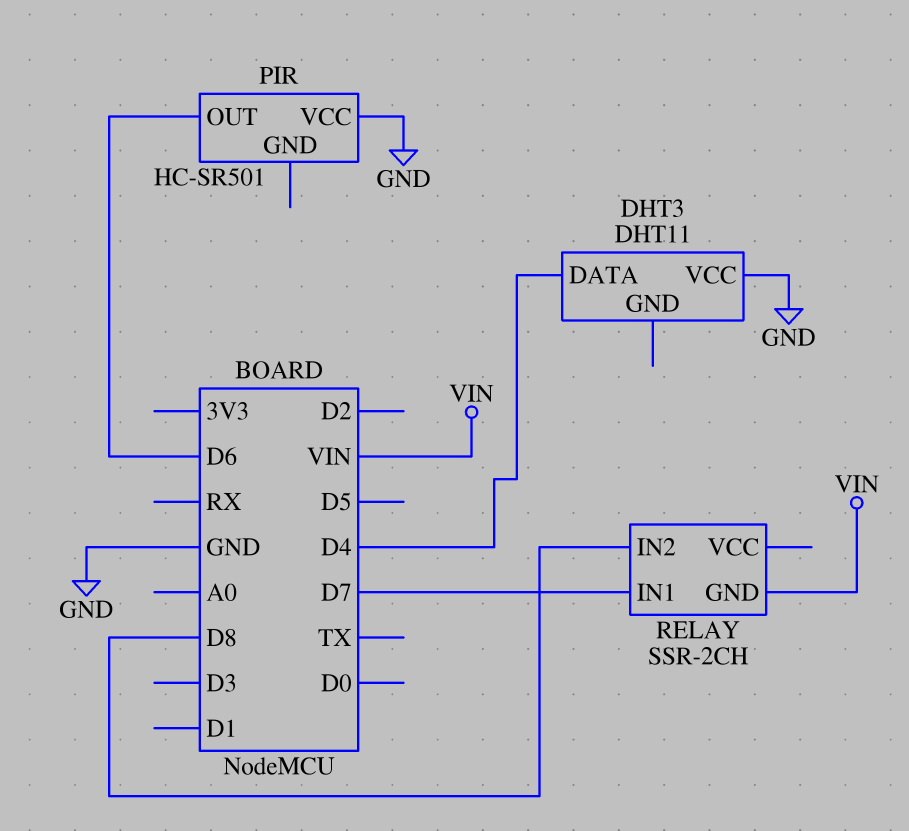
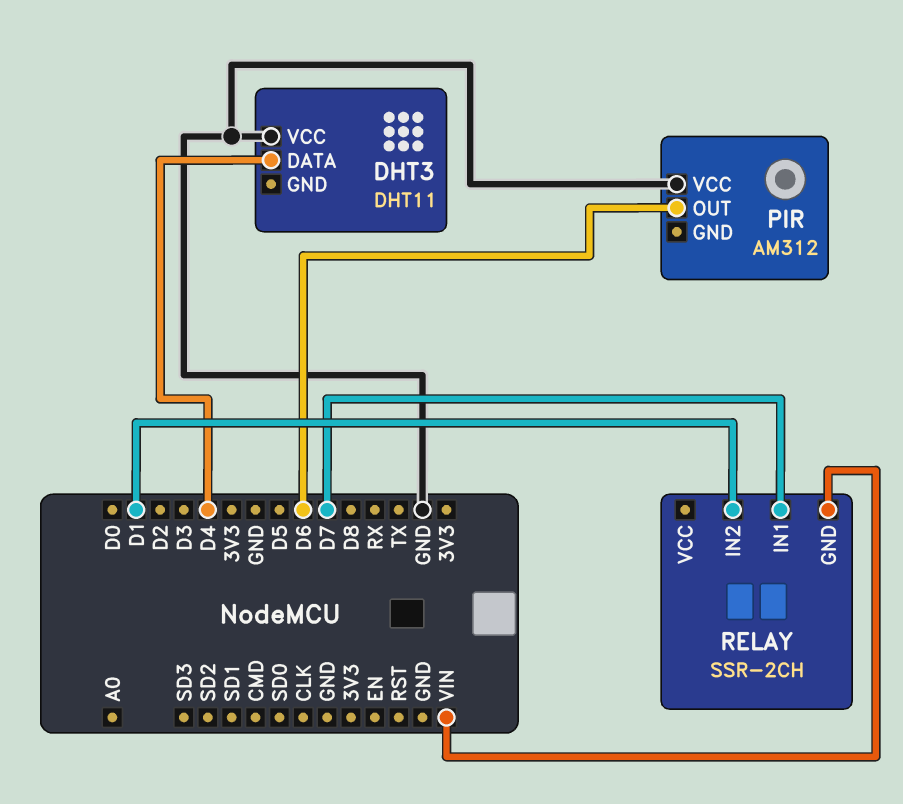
PIR: HC-SR501 -> AM312
RELAY pin IN2: D8 -> D1

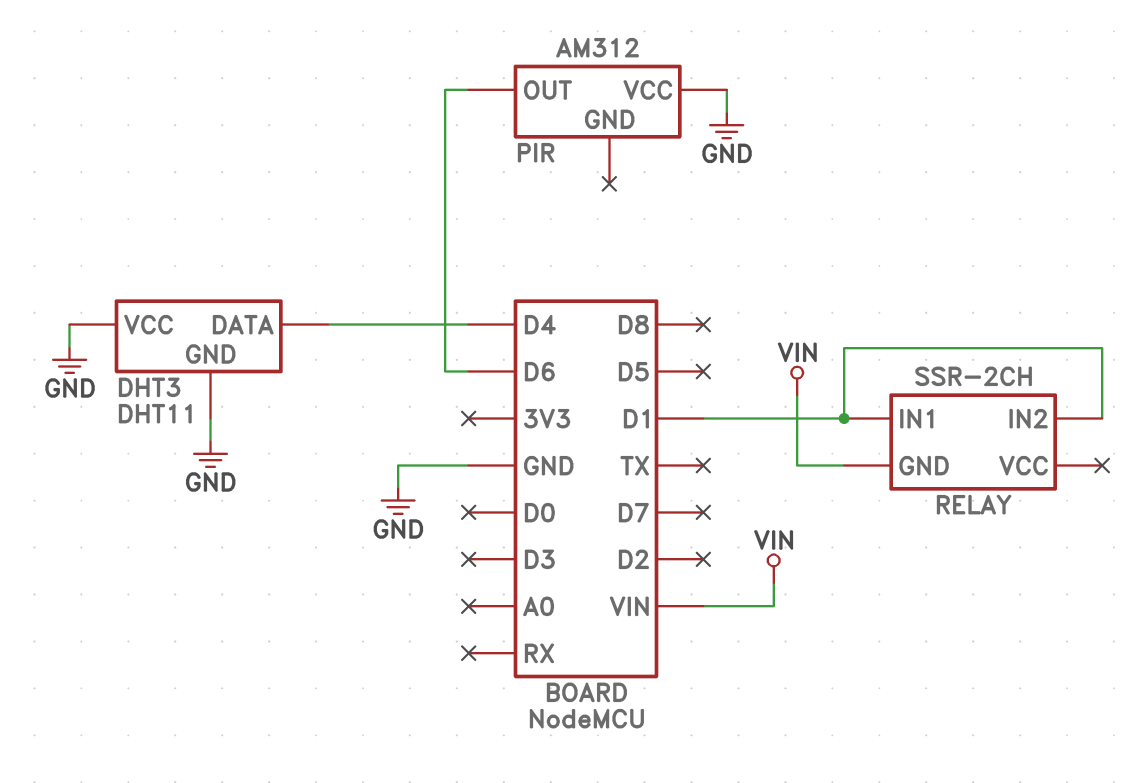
DHT3 pin GND: none -> GND
RELAY pin IN1: D7 -> D1

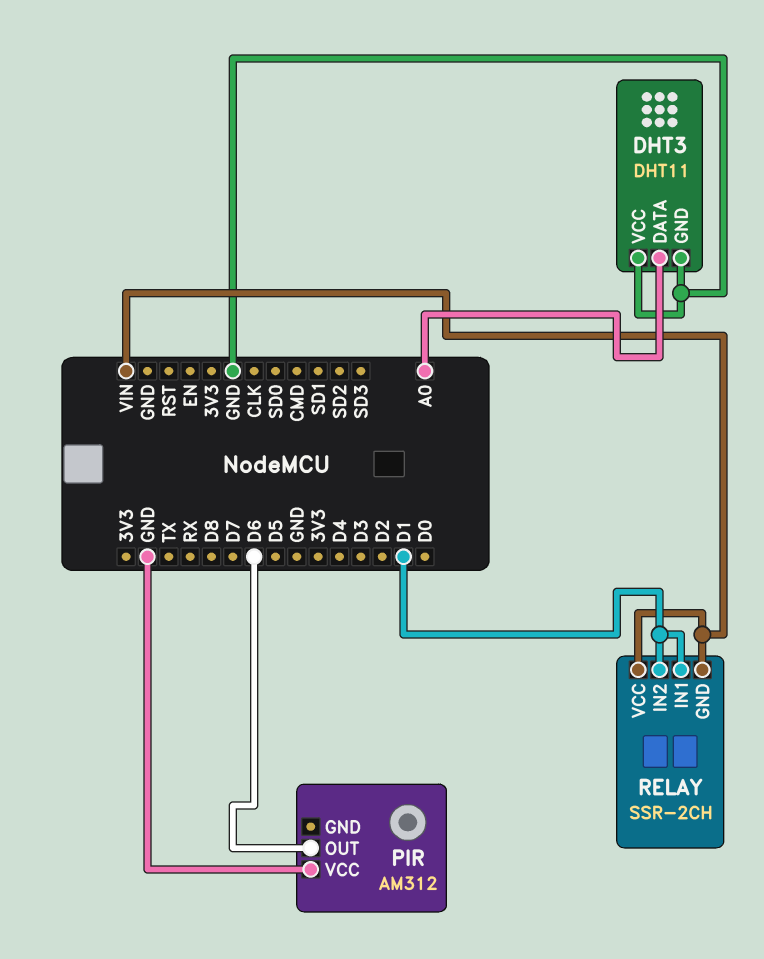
DHT3 pin DATA: D4 -> A0
RELAY pin VCC: none -> VIN

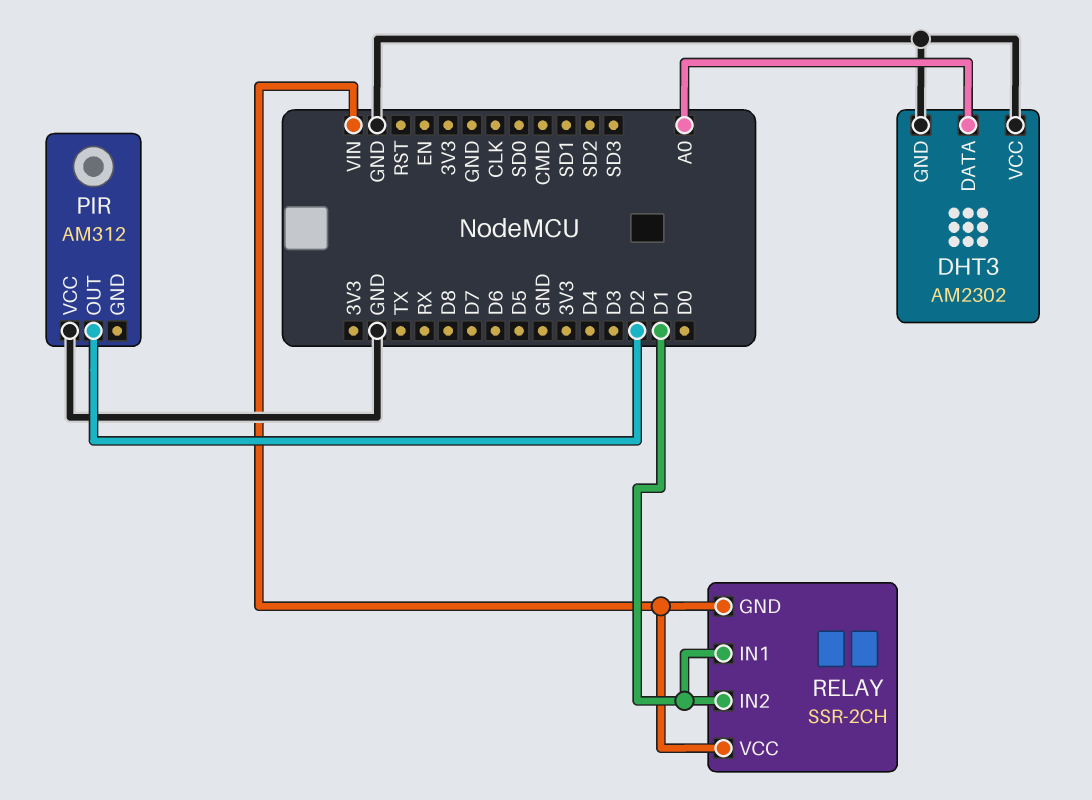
DHT3: DHT11 -> AM2302
PIR pin OUT: D6 -> D2

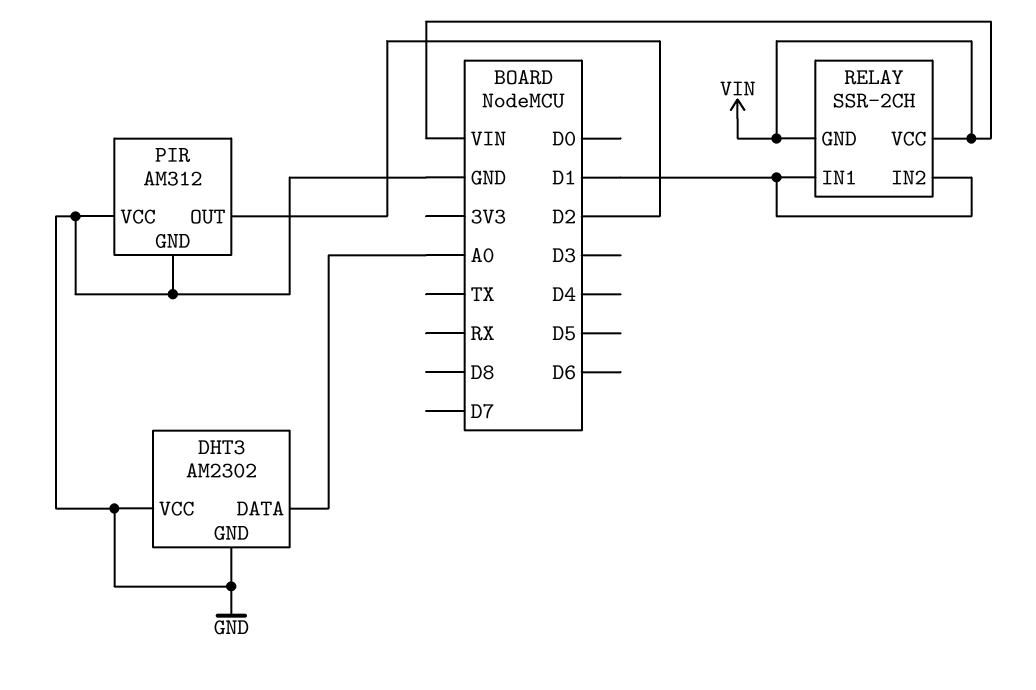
PIR pin GND: none -> GND

